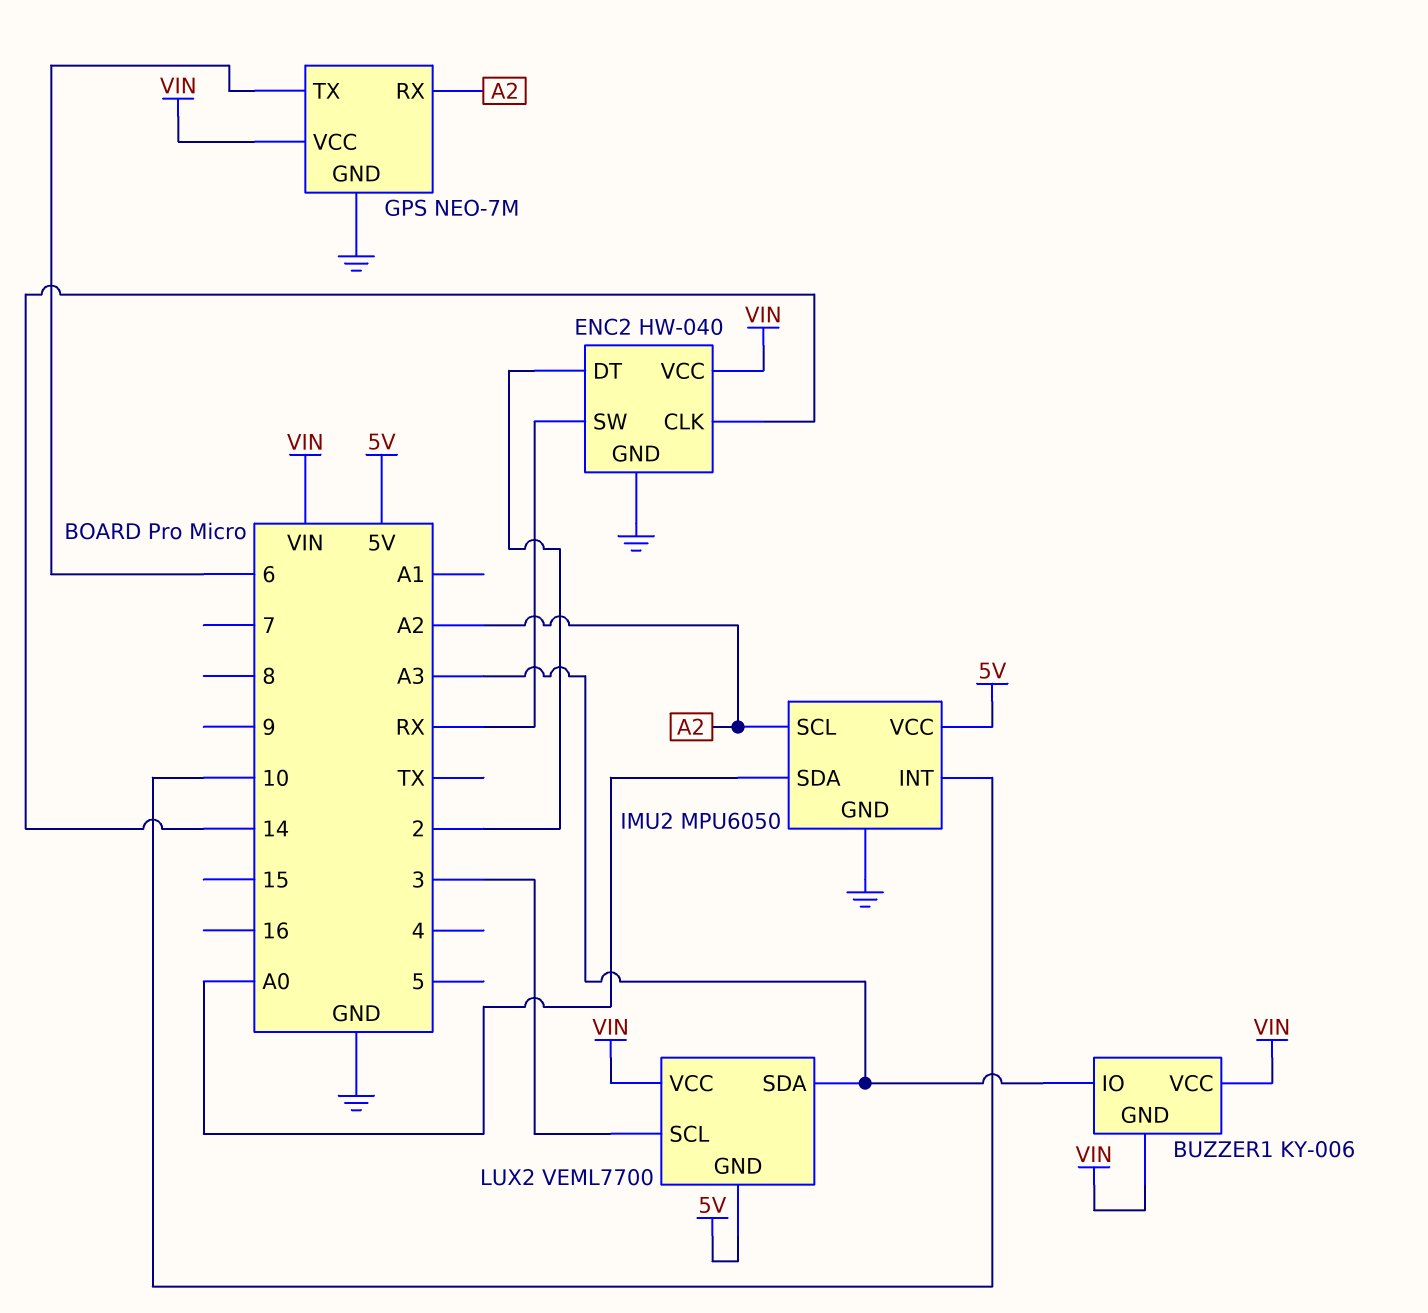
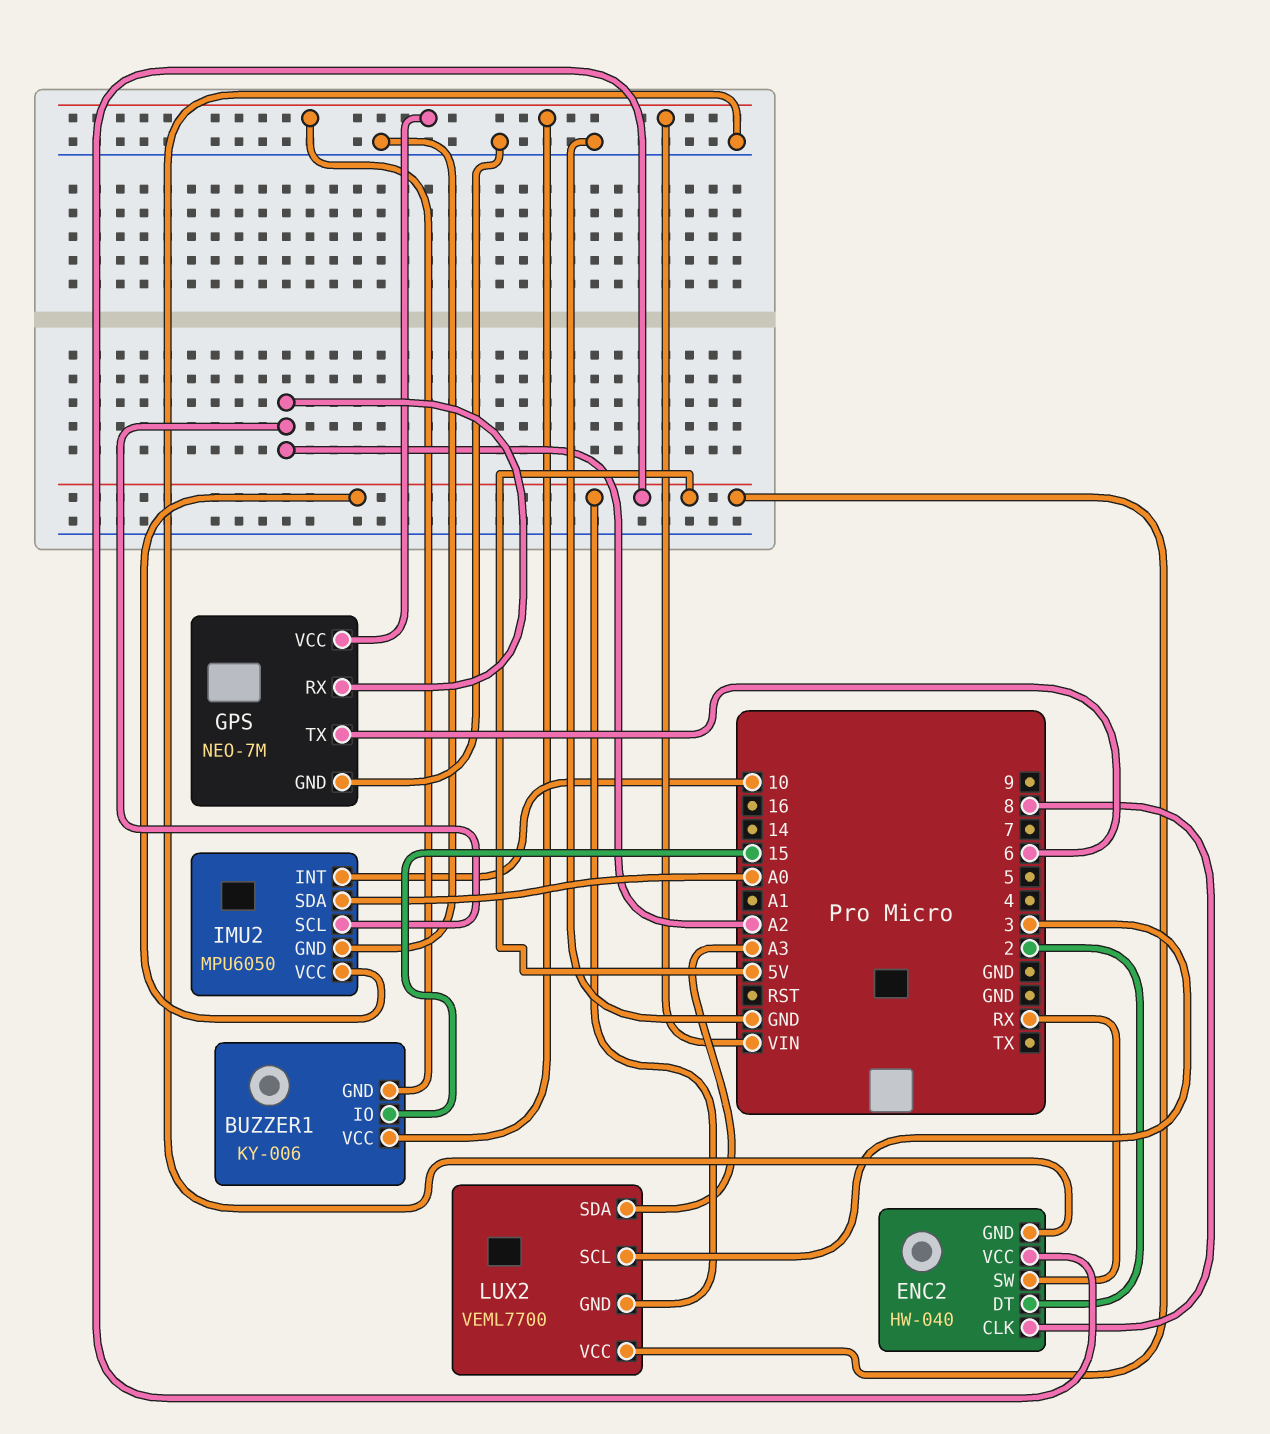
BUZZER1 pin IO: A3 -> 15
ENC2 pin CLK: 14 -> 8
ENC2 pin VCC: VIN -> 5V
LUX2 pin VCC: VIN -> 5V

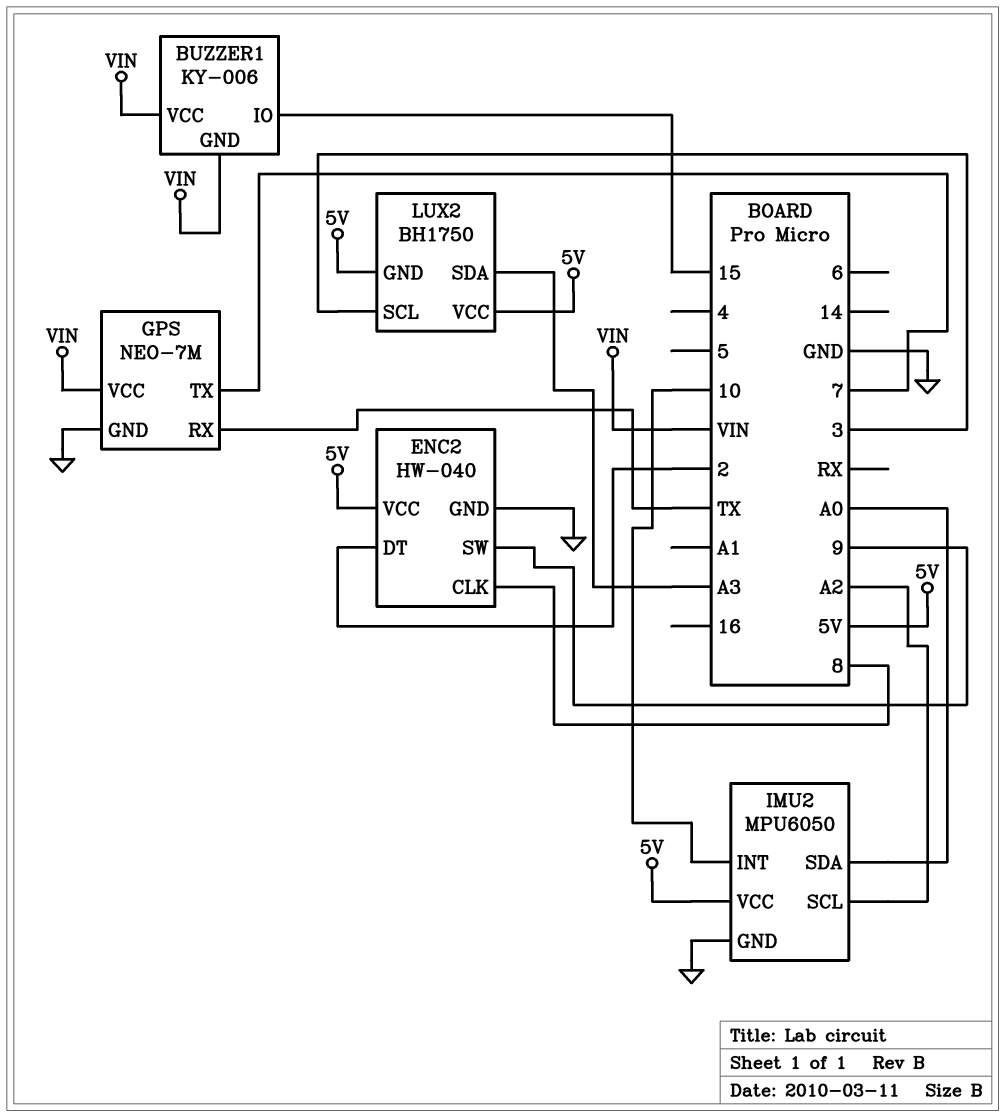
ENC2 pin SW: RX -> 9
GPS pin RX: A2 -> TX
GPS pin TX: 6 -> 7
LUX2: VEML7700 -> BH1750

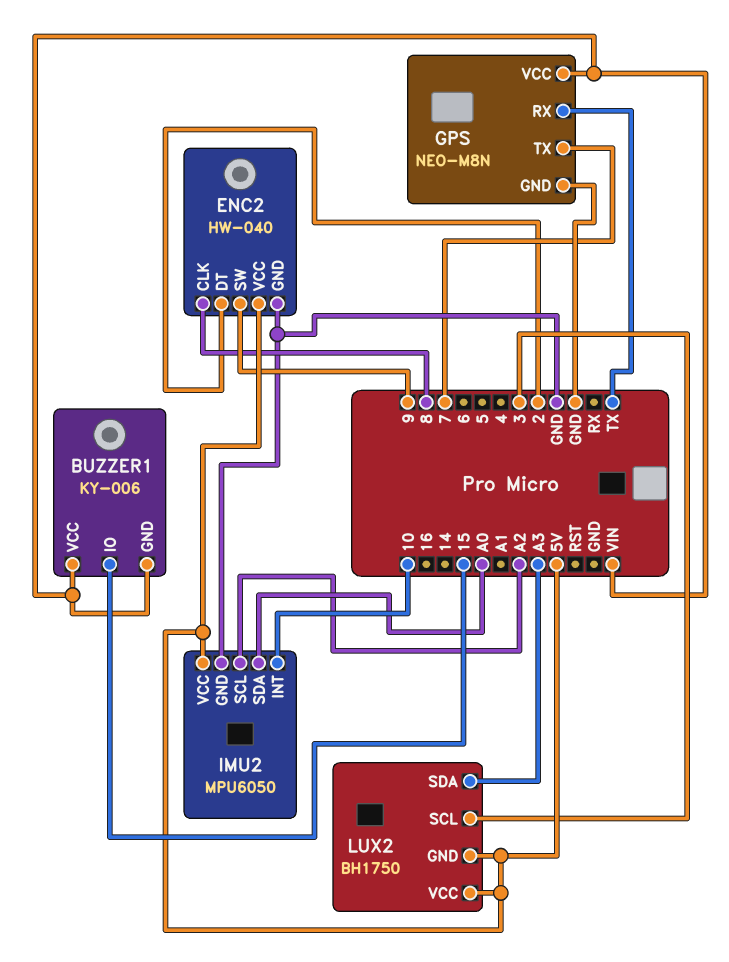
GPS: NEO-7M -> NEO-M8N

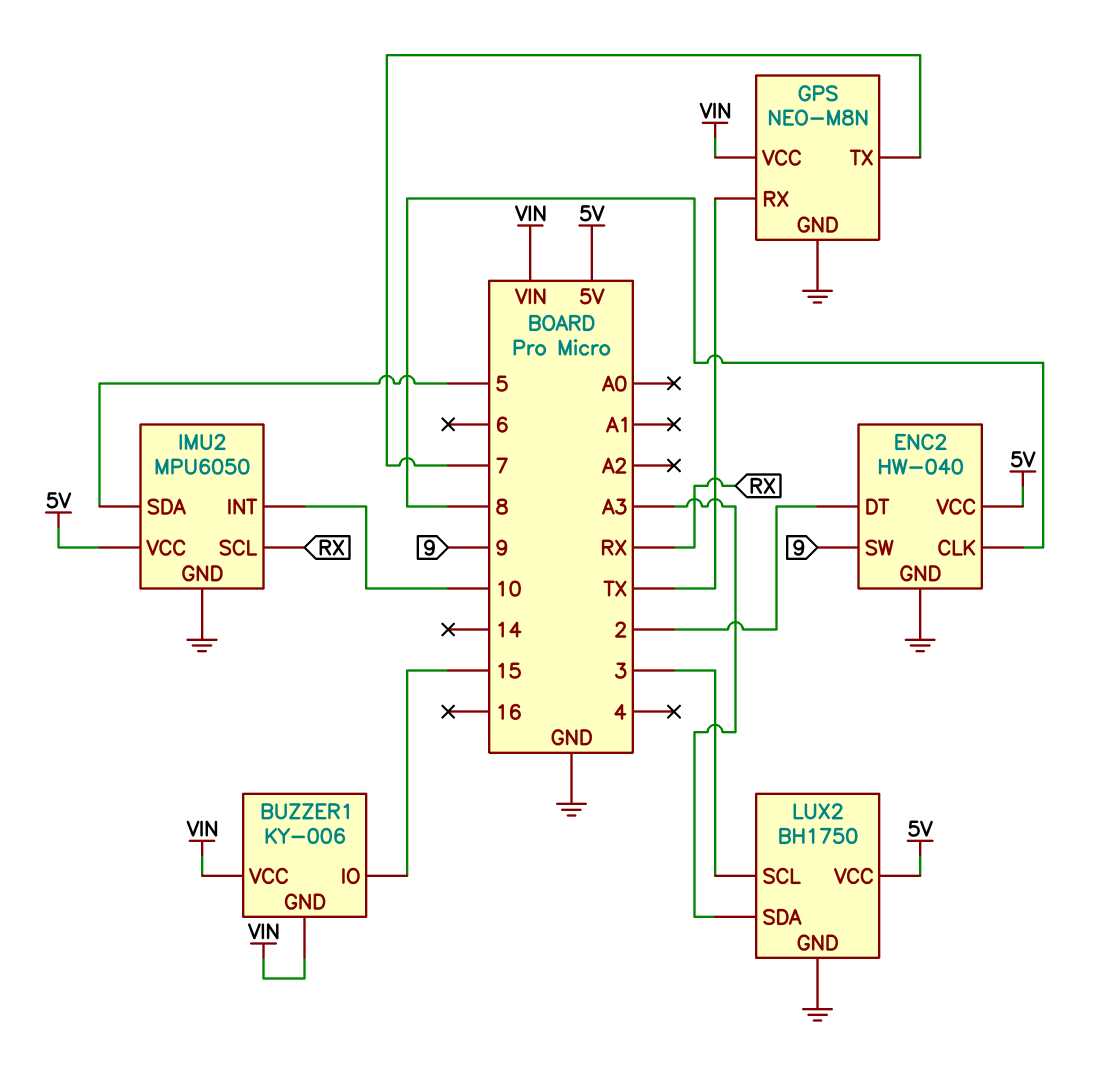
IMU2 pin SCL: A2 -> RX
IMU2 pin SDA: A0 -> 5
LUX2 pin GND: 5V -> GND

